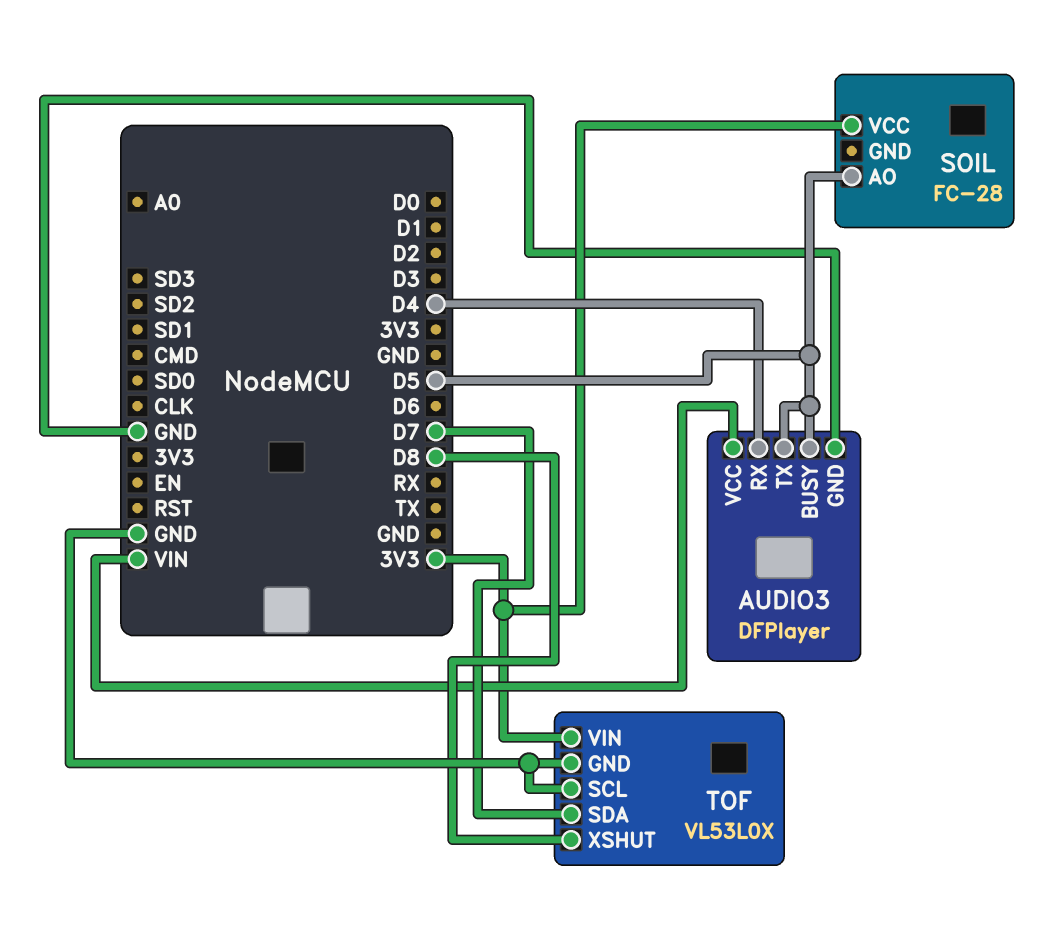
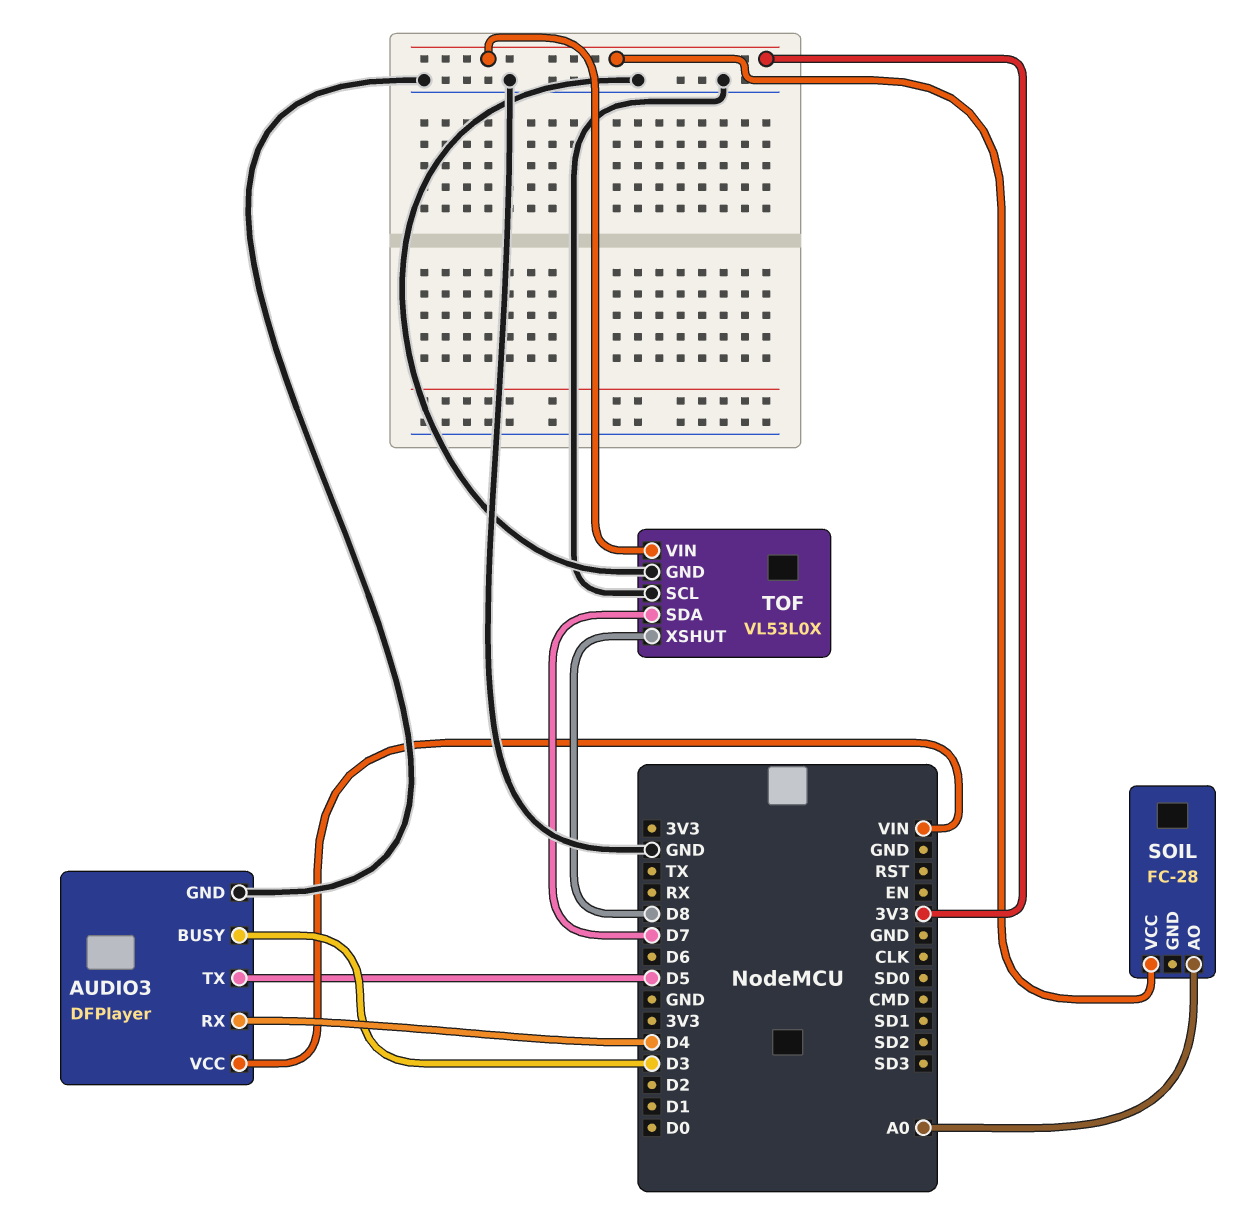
AUDIO3 pin BUSY: D5 -> D3
SOIL pin AO: D5 -> A0

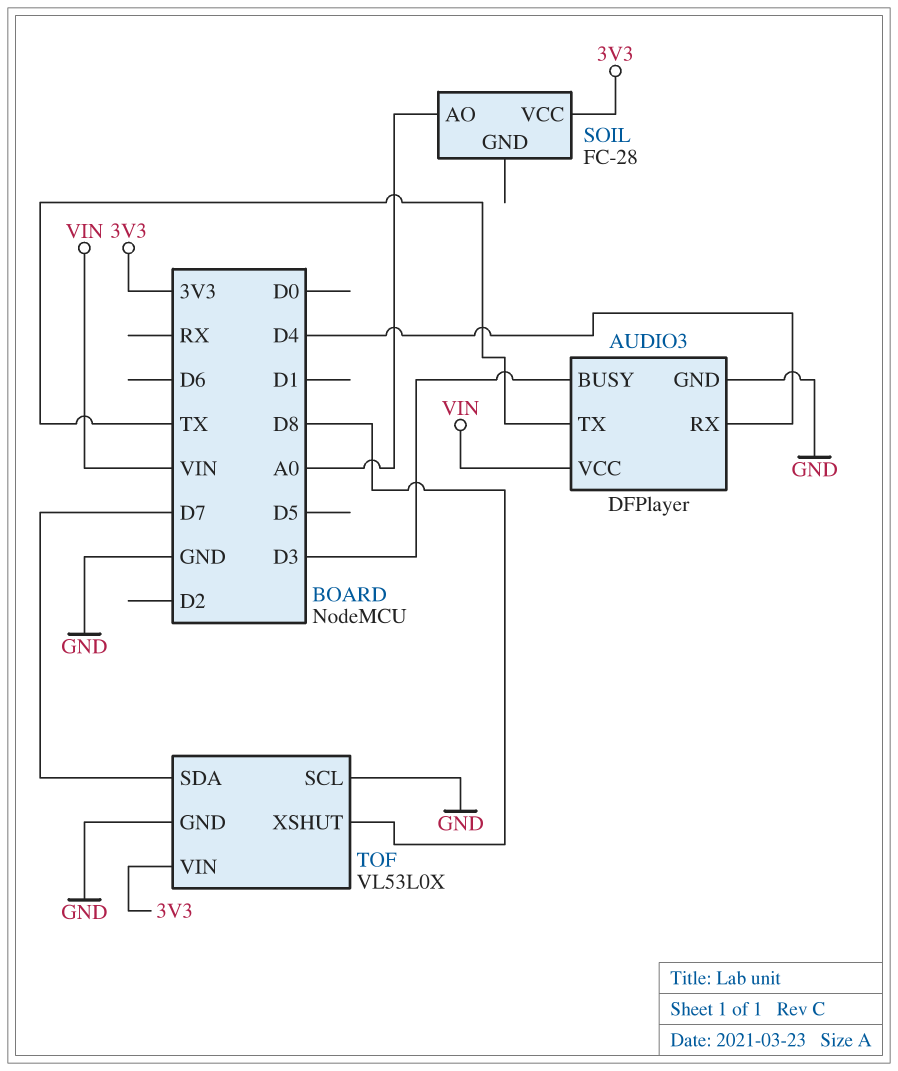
AUDIO3 pin TX: D5 -> TX

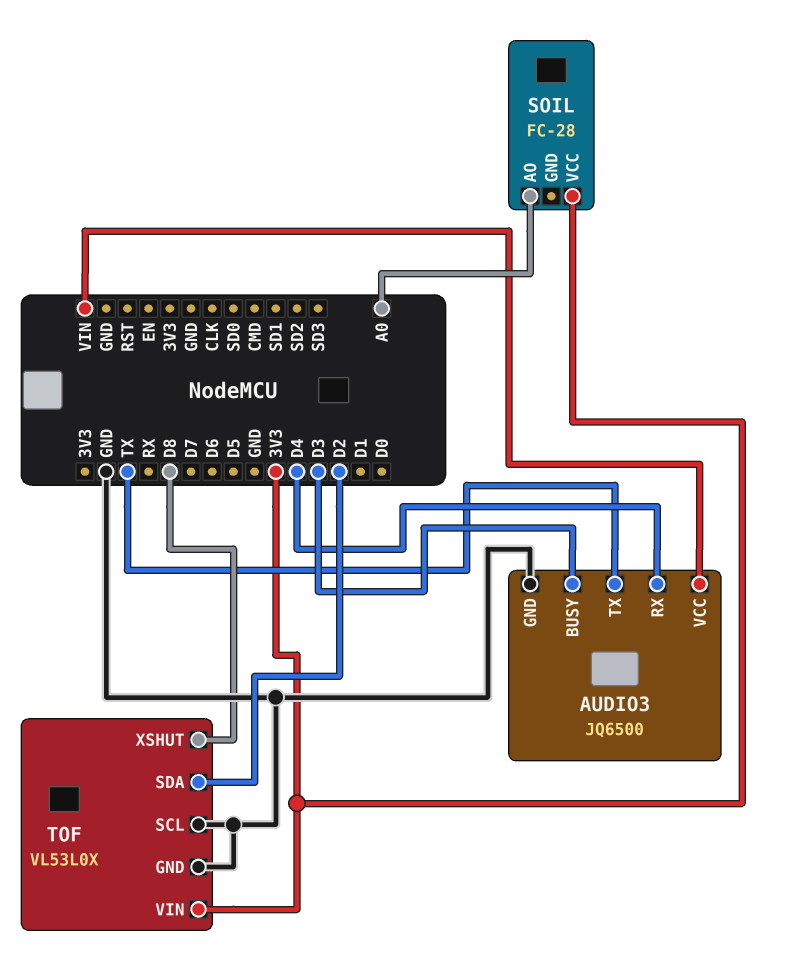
AUDIO3: DFPlayer -> JQ6500
TOF pin SDA: D7 -> D2

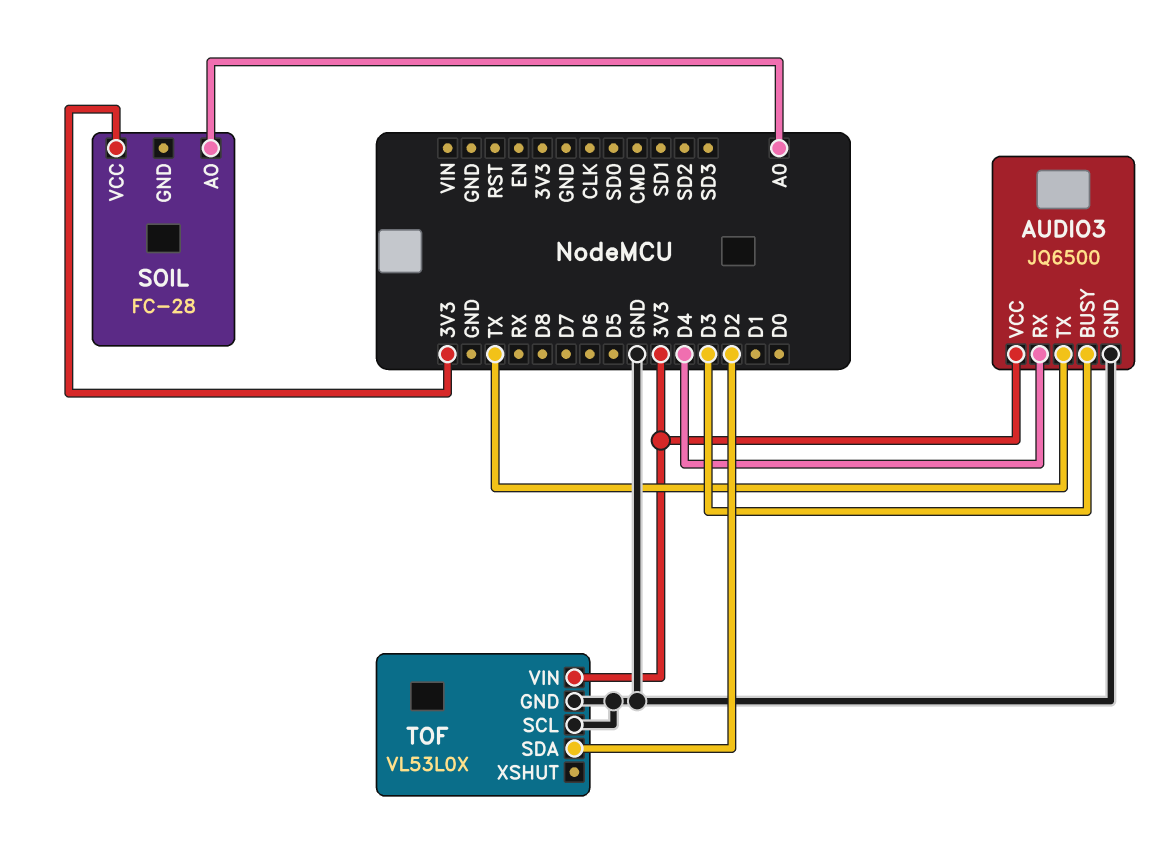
AUDIO3 pin VCC: VIN -> 3V3
TOF pin XSHUT: D8 -> none

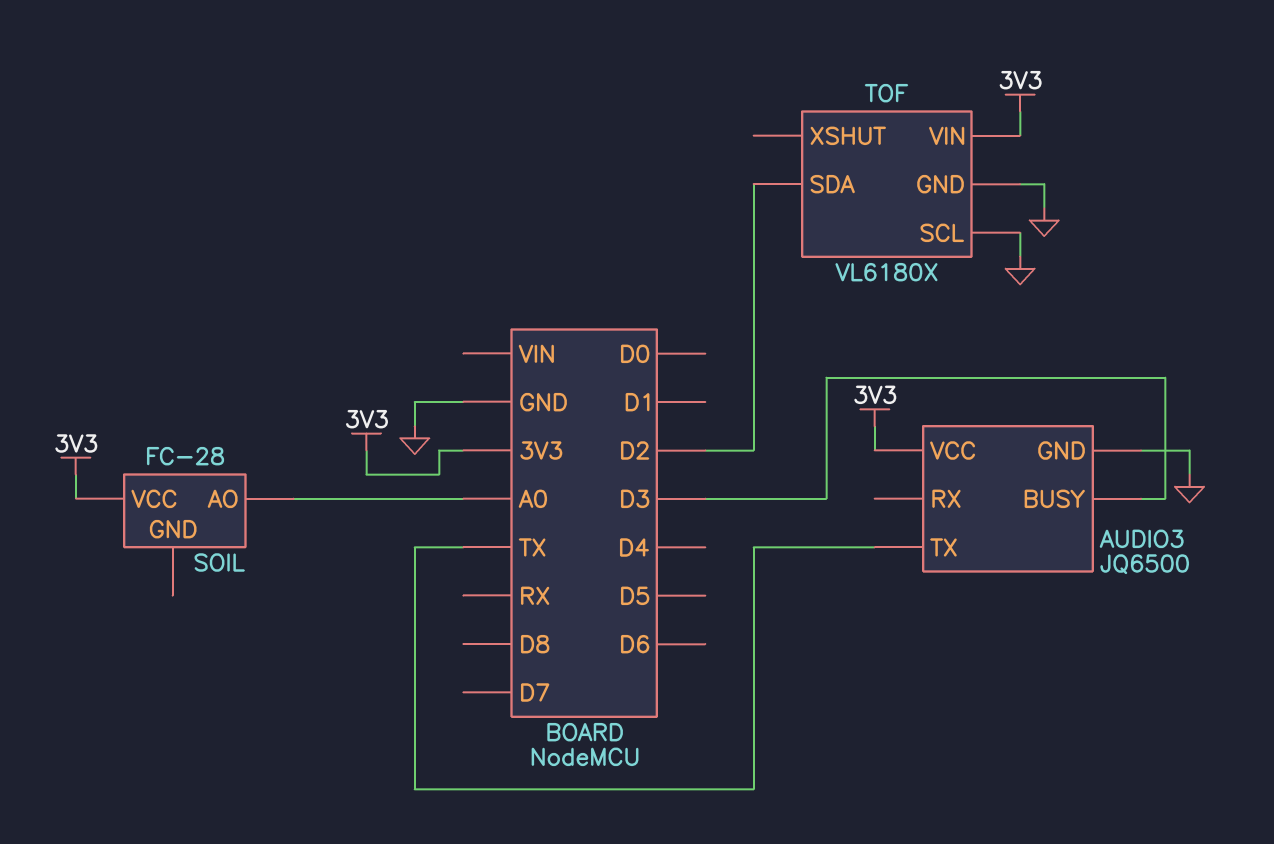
AUDIO3 pin RX: D4 -> none
TOF: VL53L0X -> VL6180X

